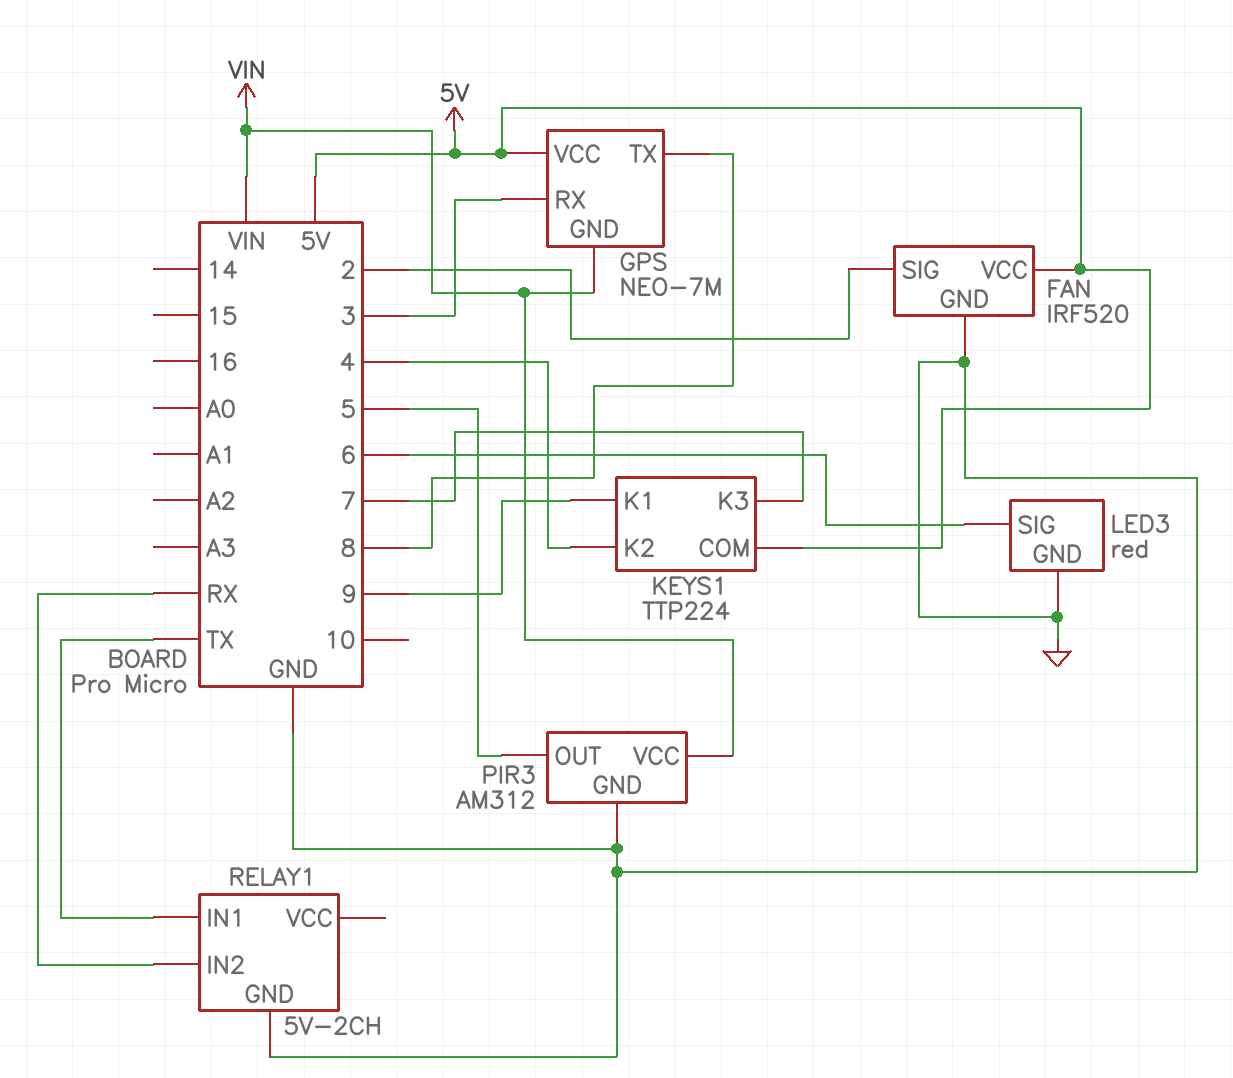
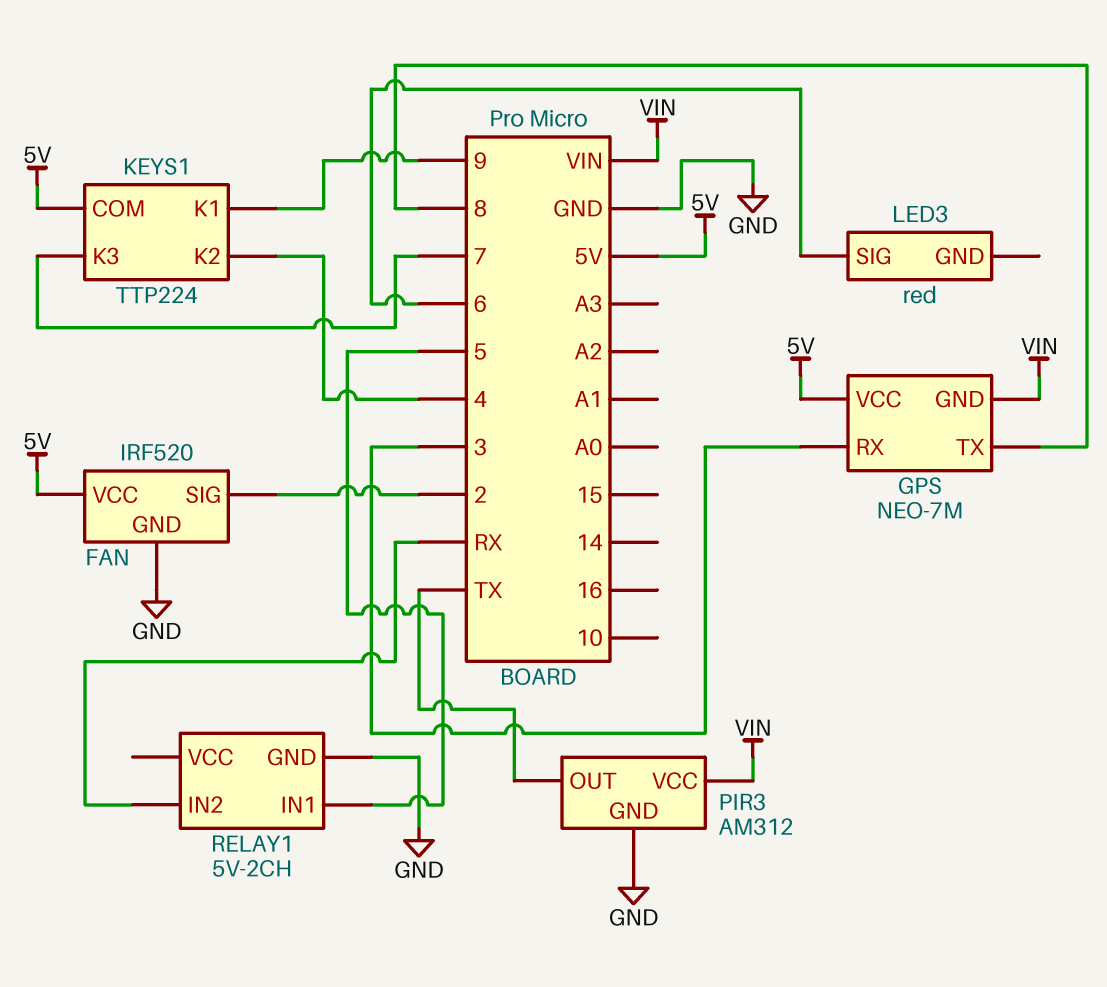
LED3 pin GND: GND -> none
PIR3 pin OUT: 5 -> TX
RELAY1 pin IN1: TX -> 5

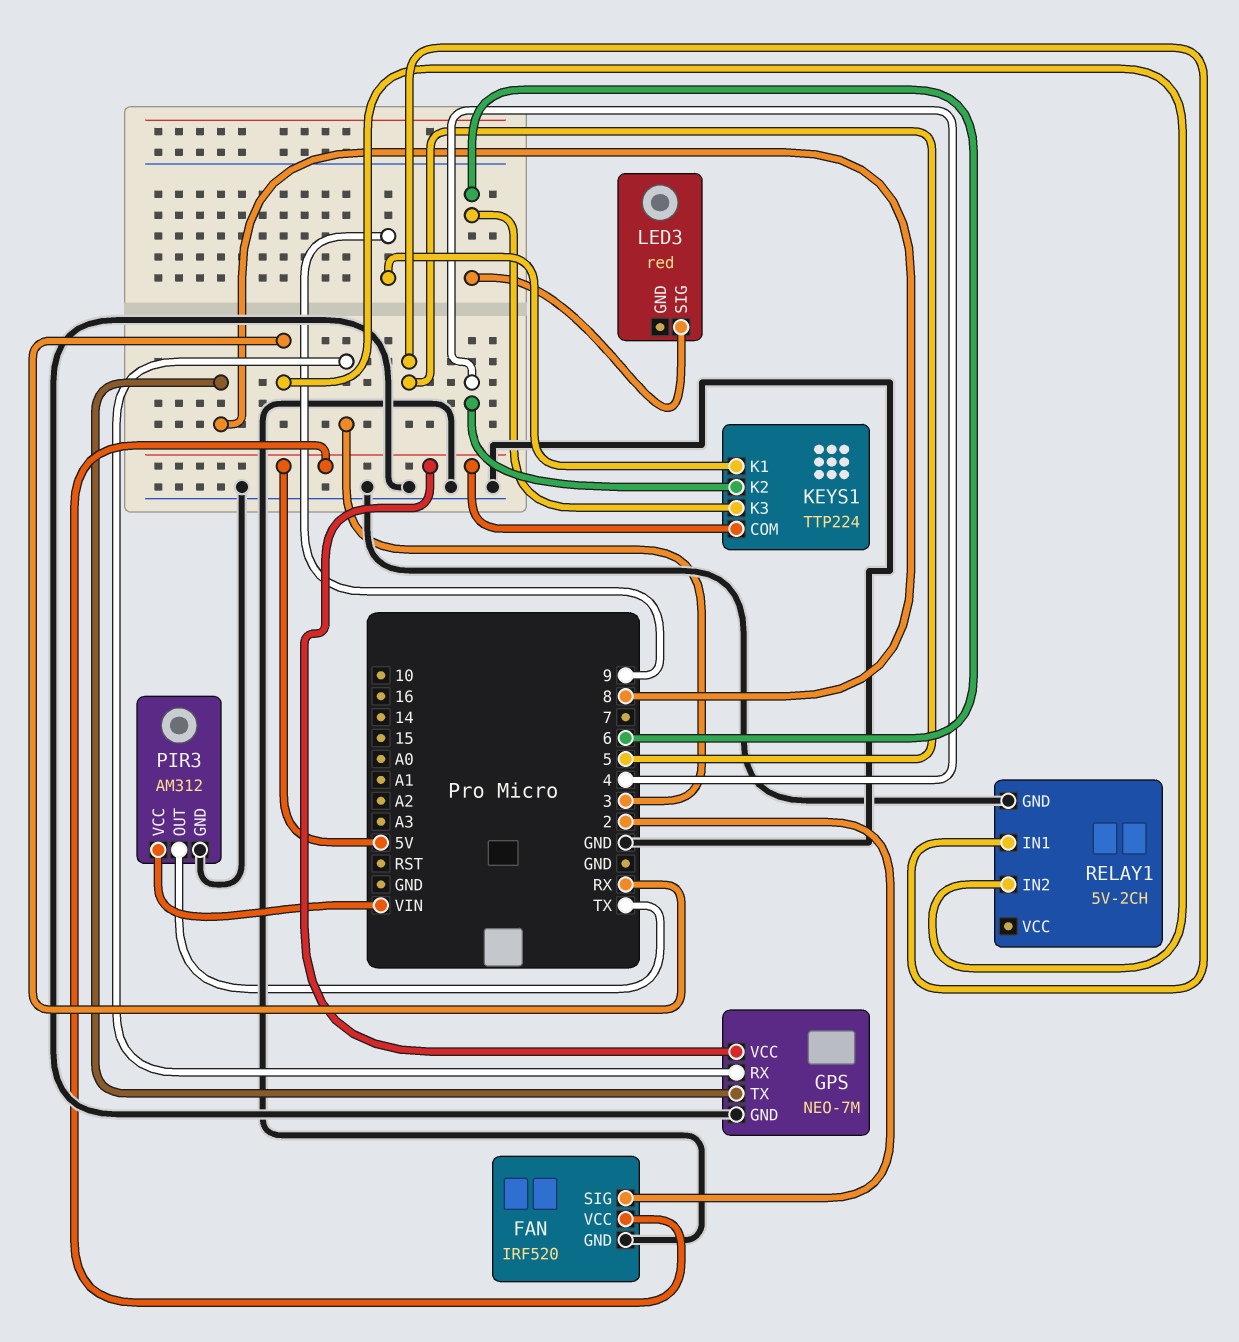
GPS pin GND: VIN -> GND
KEYS1 pin K3: 7 -> 6

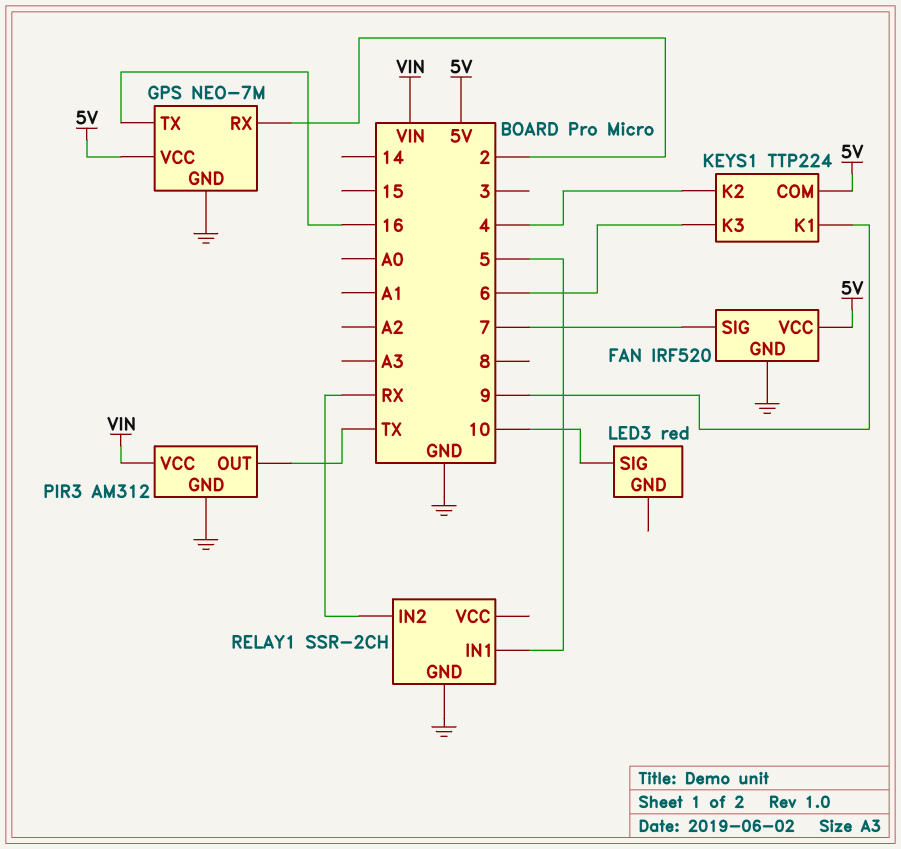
FAN pin SIG: 2 -> 7
GPS pin RX: 3 -> 2
GPS pin TX: 8 -> 16
LED3 pin SIG: 6 -> 10
RELAY1: 5V-2CH -> SSR-2CH

